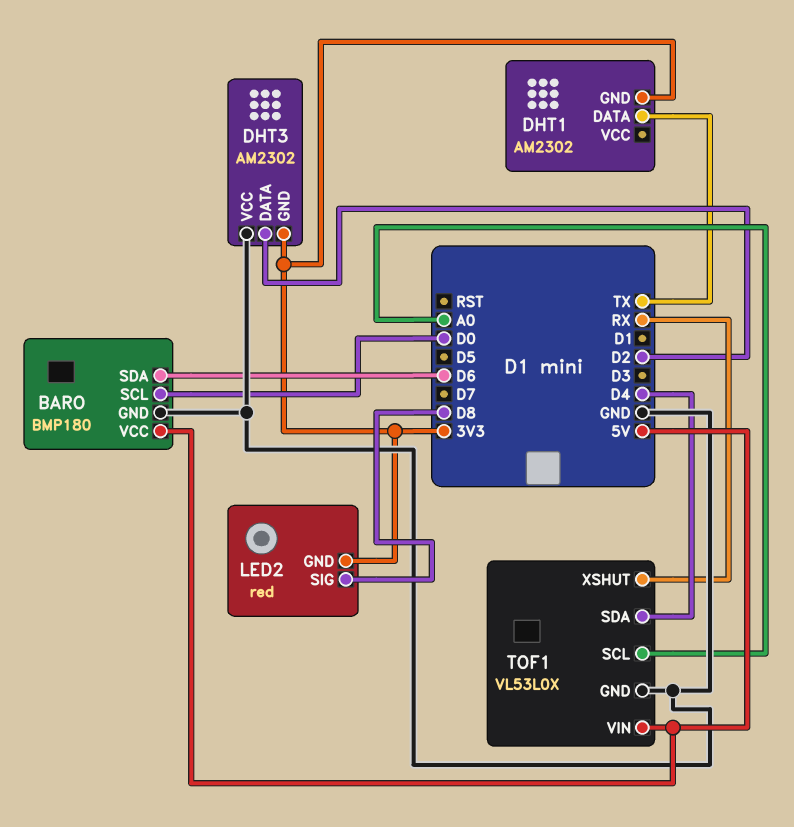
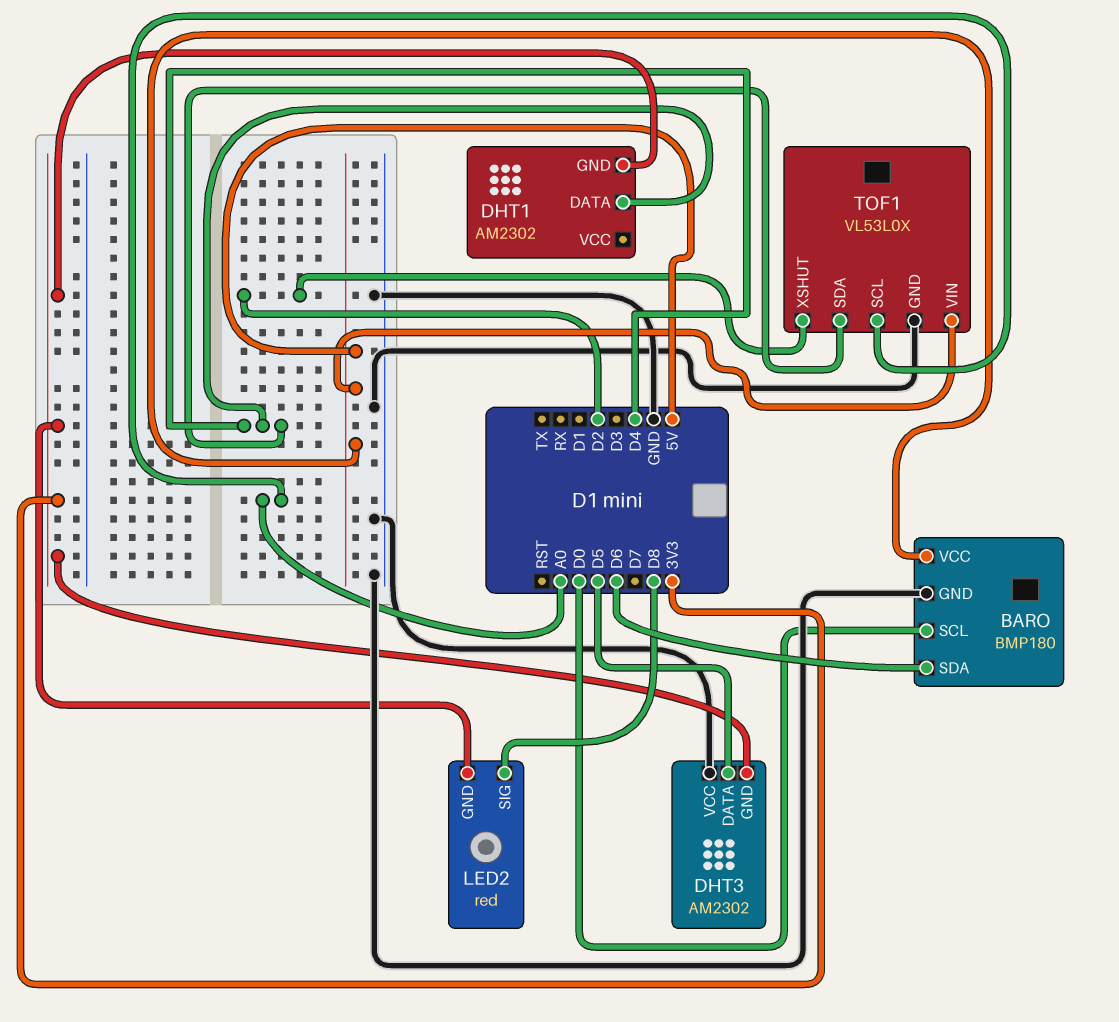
DHT1 pin DATA: TX -> D4
DHT3 pin DATA: D2 -> D5
TOF1 pin XSHUT: RX -> D2

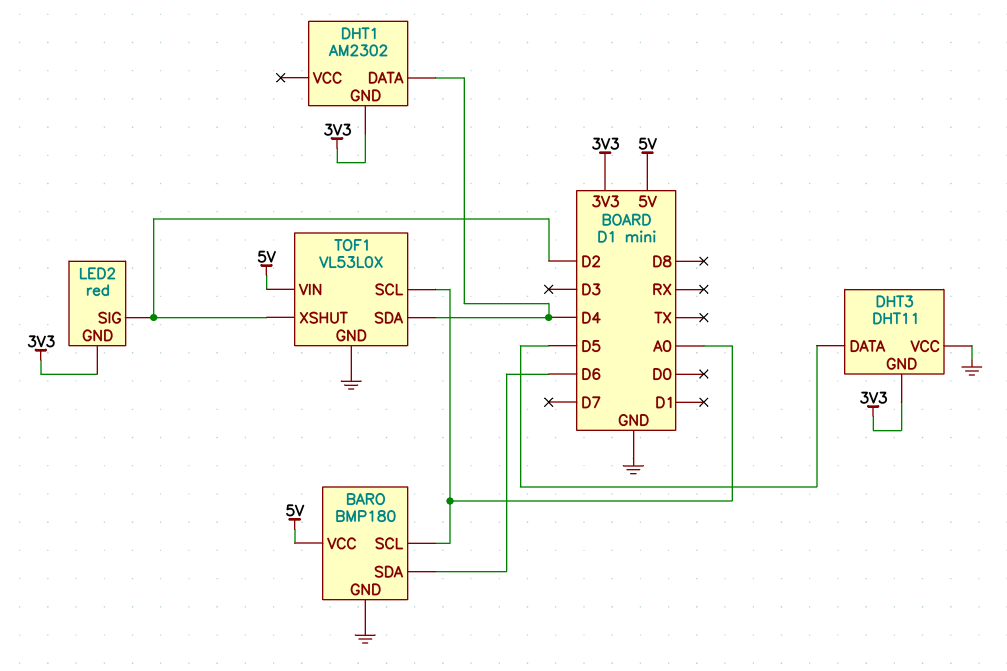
BARO pin SCL: D0 -> A0
DHT3: AM2302 -> DHT11
LED2 pin SIG: D8 -> D2

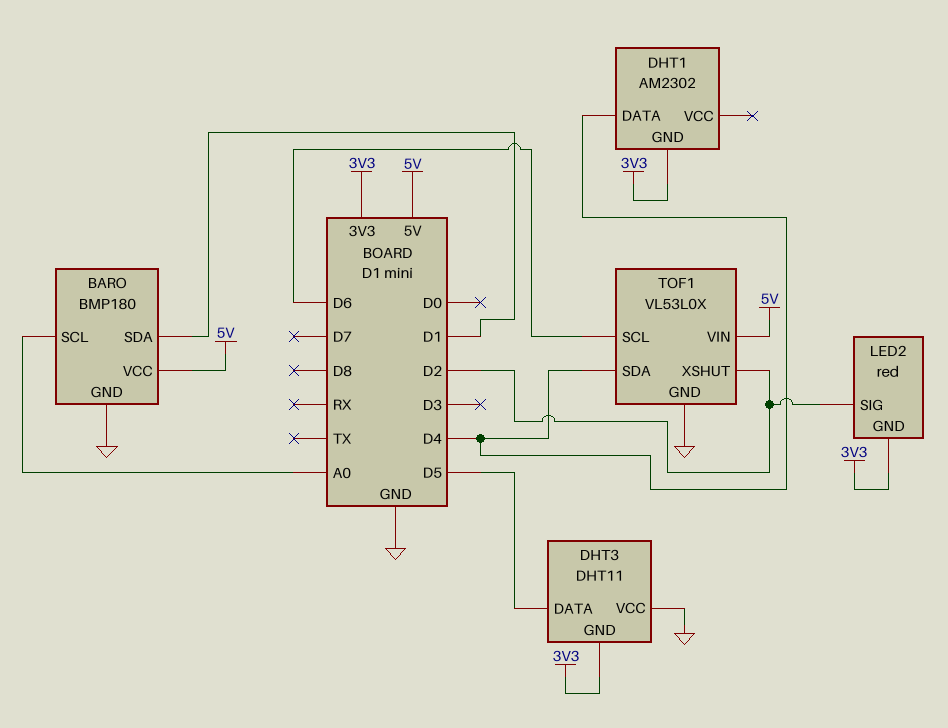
BARO pin SDA: D6 -> D1
TOF1 pin SCL: A0 -> D6

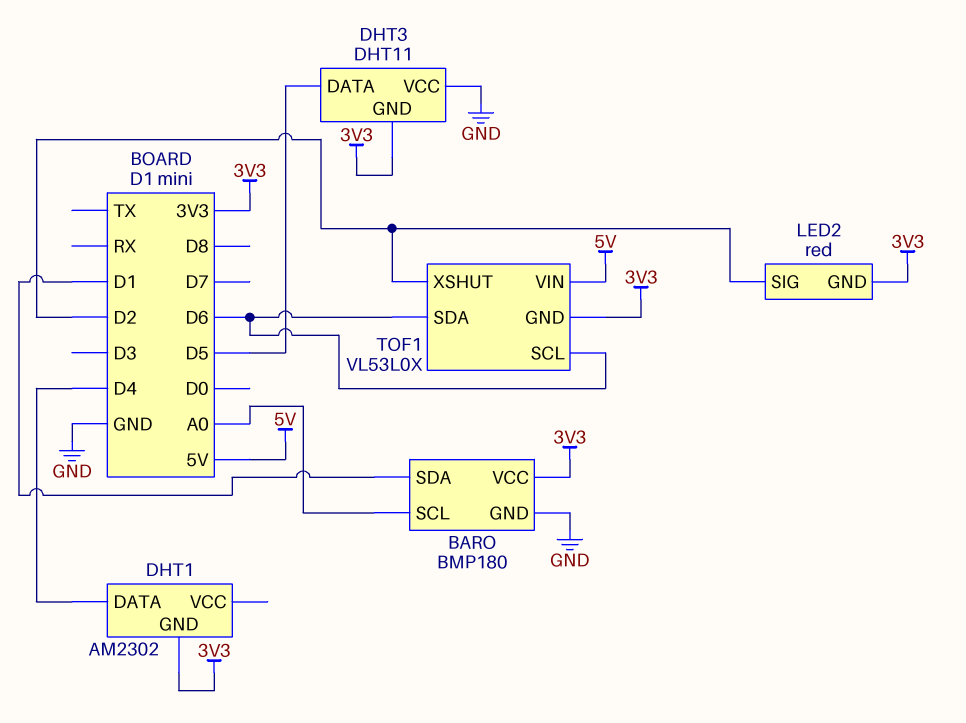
BARO pin VCC: 5V -> 3V3
TOF1 pin GND: GND -> 3V3
TOF1 pin SDA: D4 -> D6

